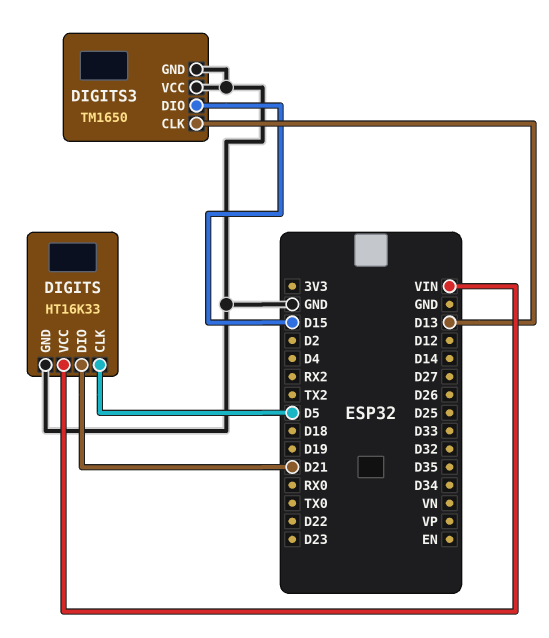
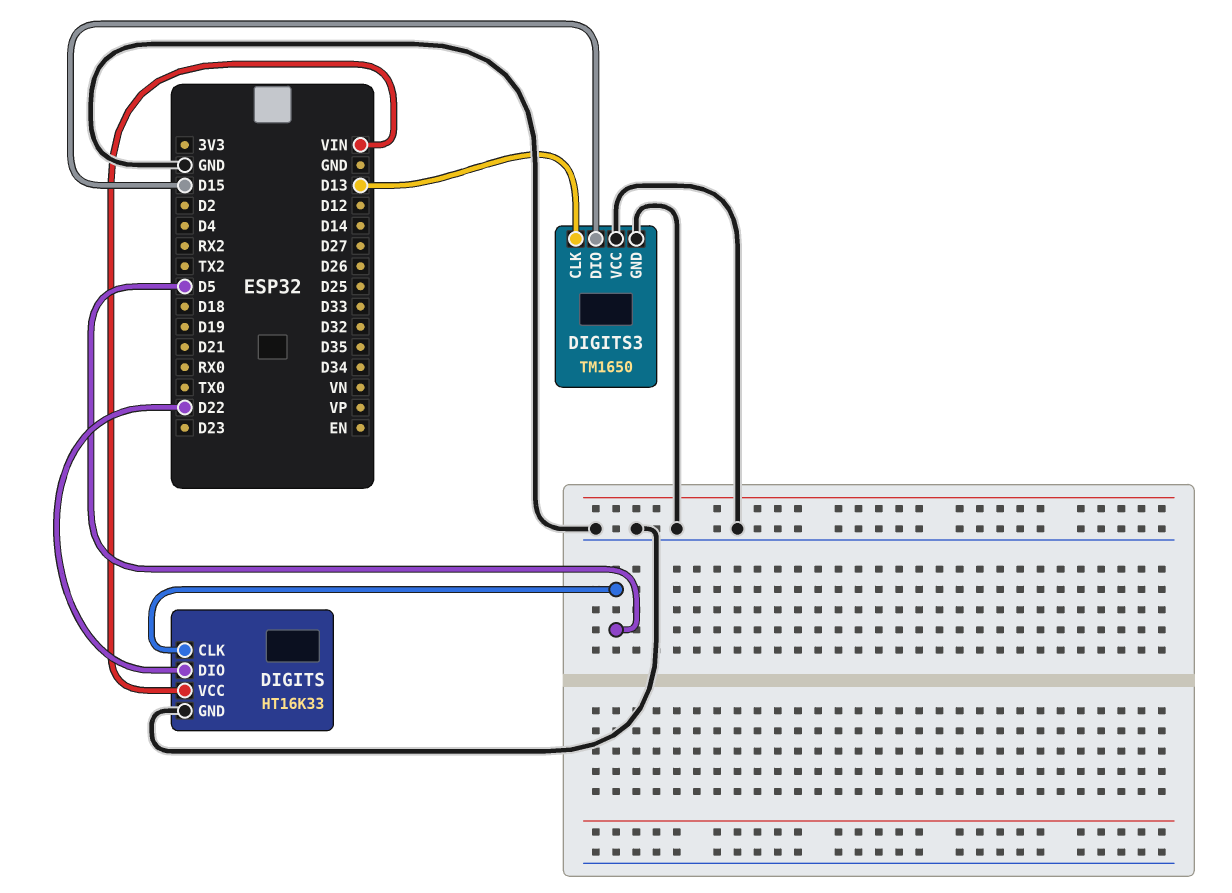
DIGITS pin DIO: D21 -> D22

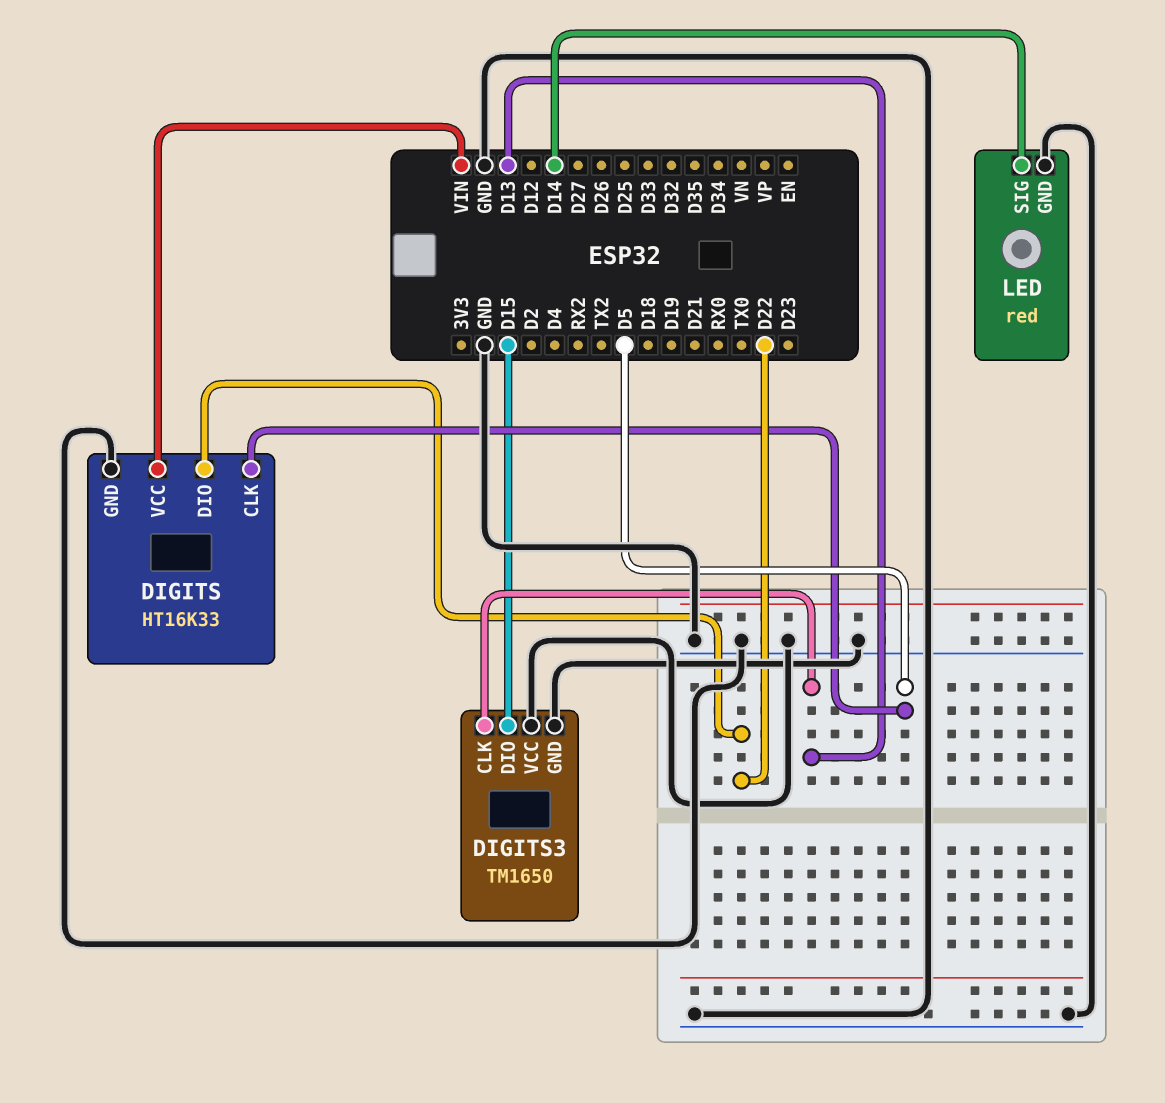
LED: none -> red
LED pin GND: none -> GND
LED pin SIG: none -> D14

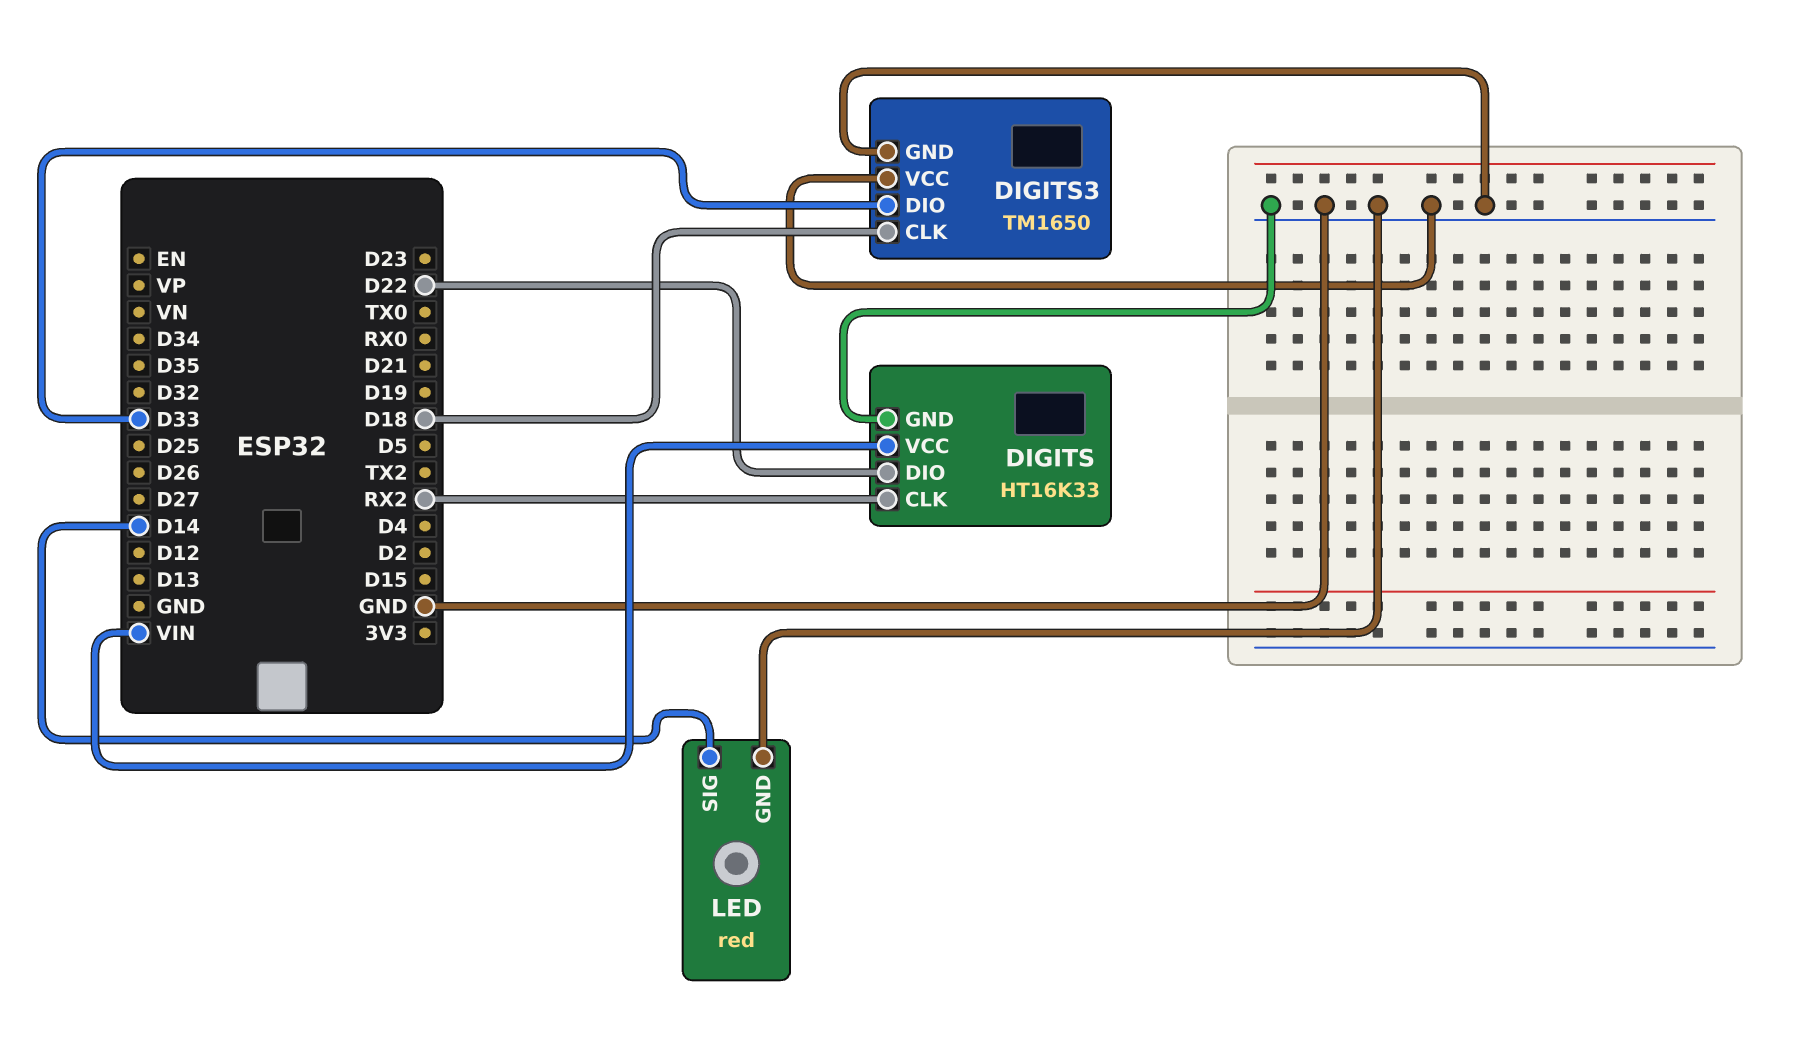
DIGITS pin CLK: D5 -> RX2
DIGITS3 pin CLK: D13 -> D18
DIGITS3 pin DIO: D15 -> D33

